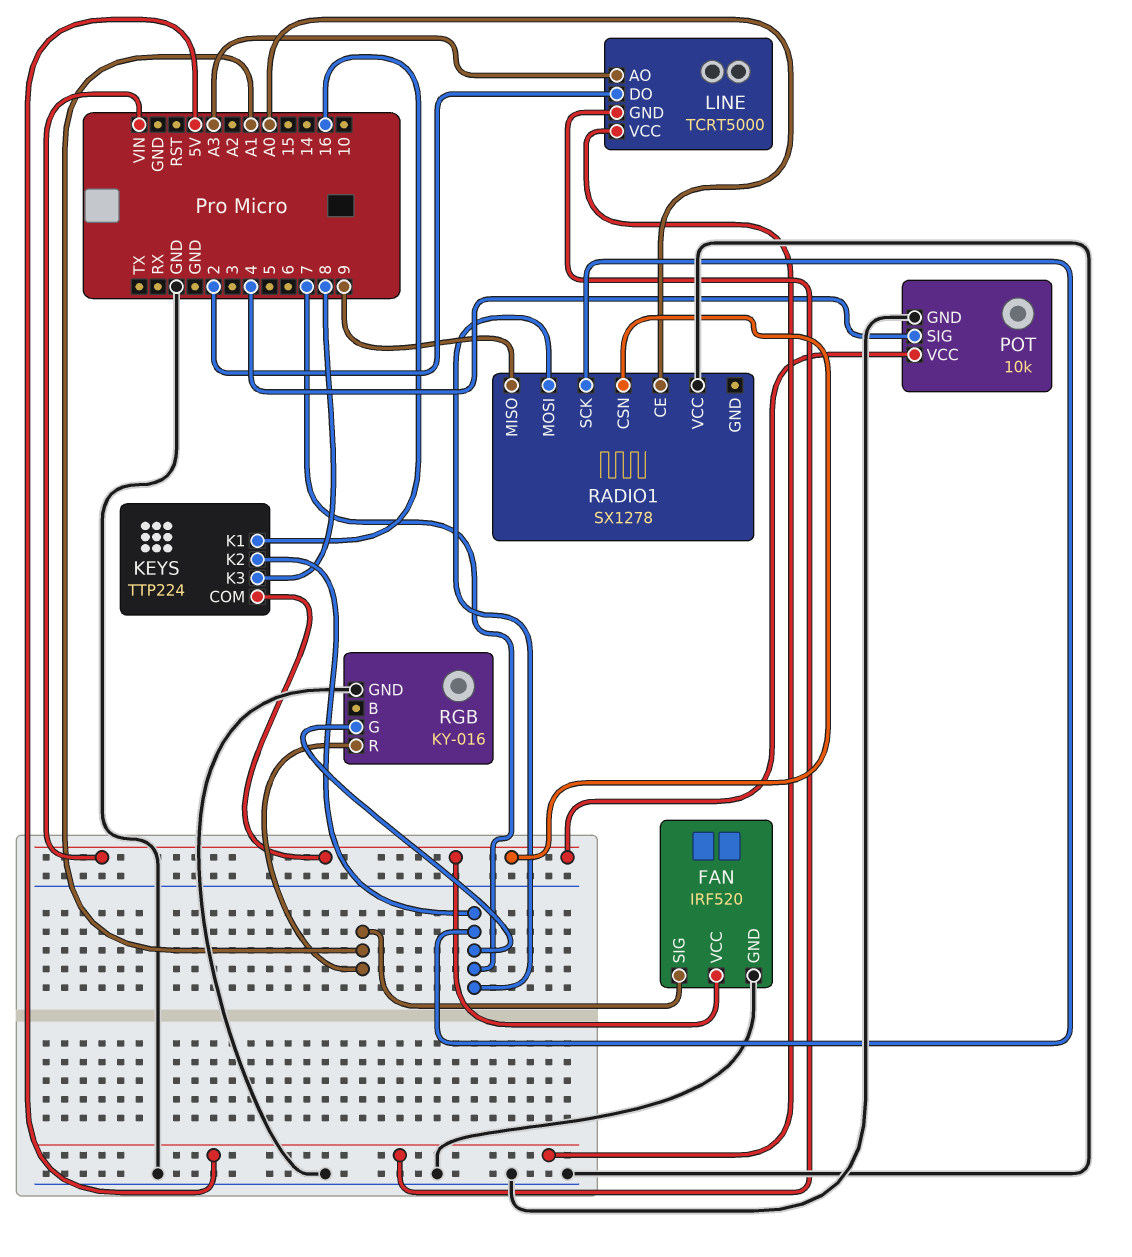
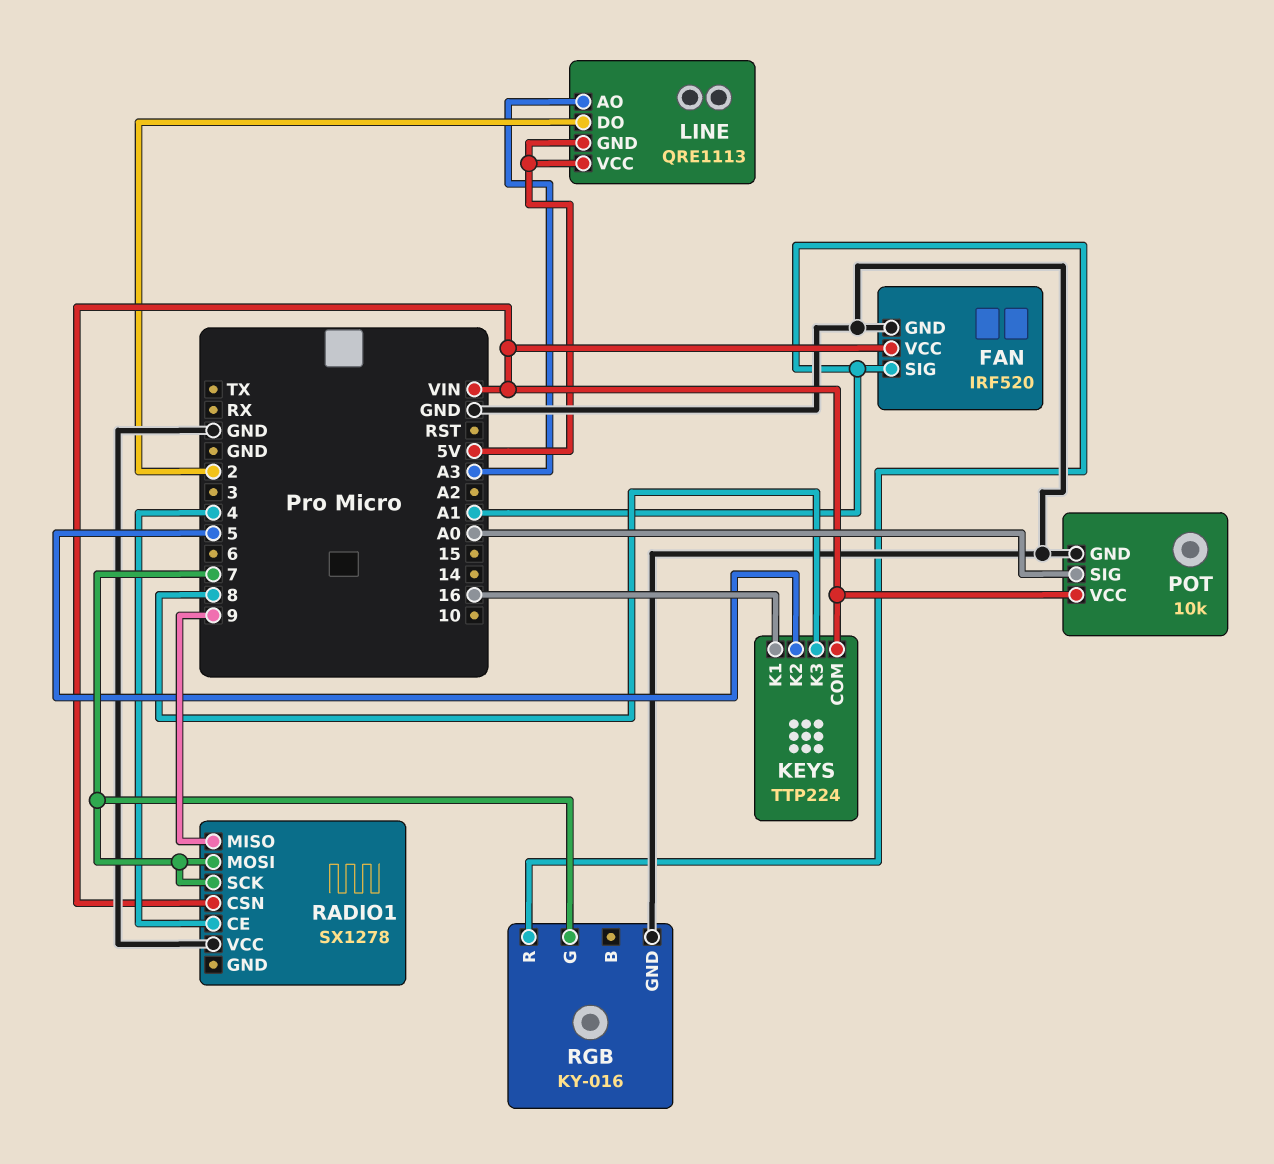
KEYS pin K2: 7 -> 5
LINE: TCRT5000 -> QRE1113
POT pin SIG: 4 -> A0
RADIO1 pin CE: A0 -> 4

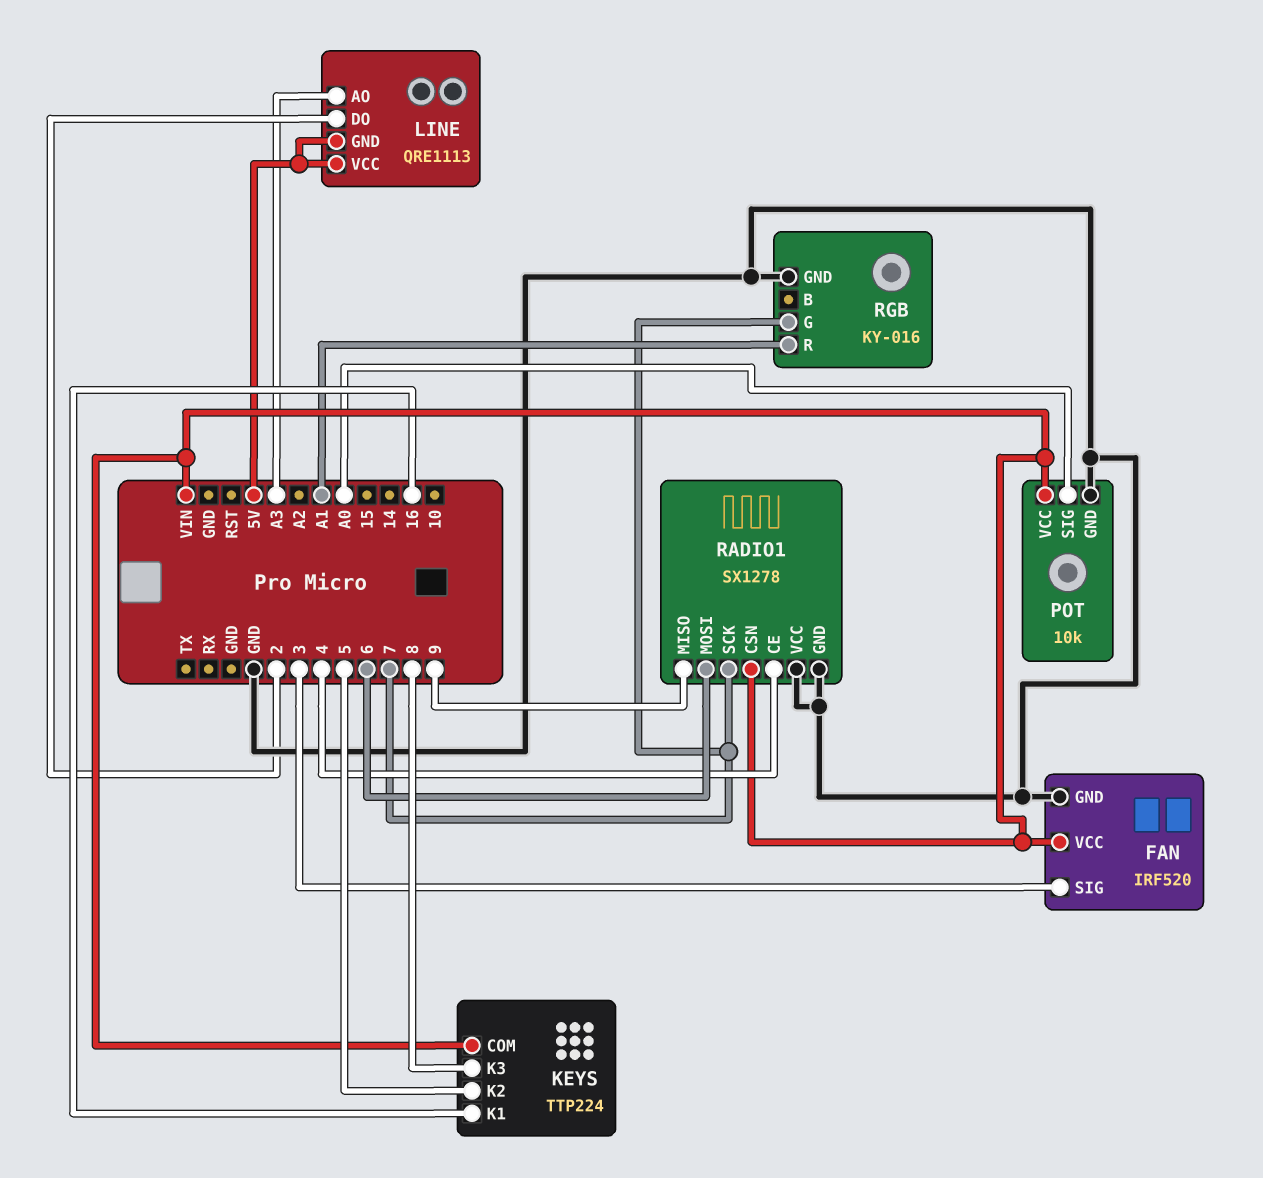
FAN pin SIG: A1 -> 3
RADIO1 pin GND: none -> GND
RADIO1 pin MOSI: 7 -> 6

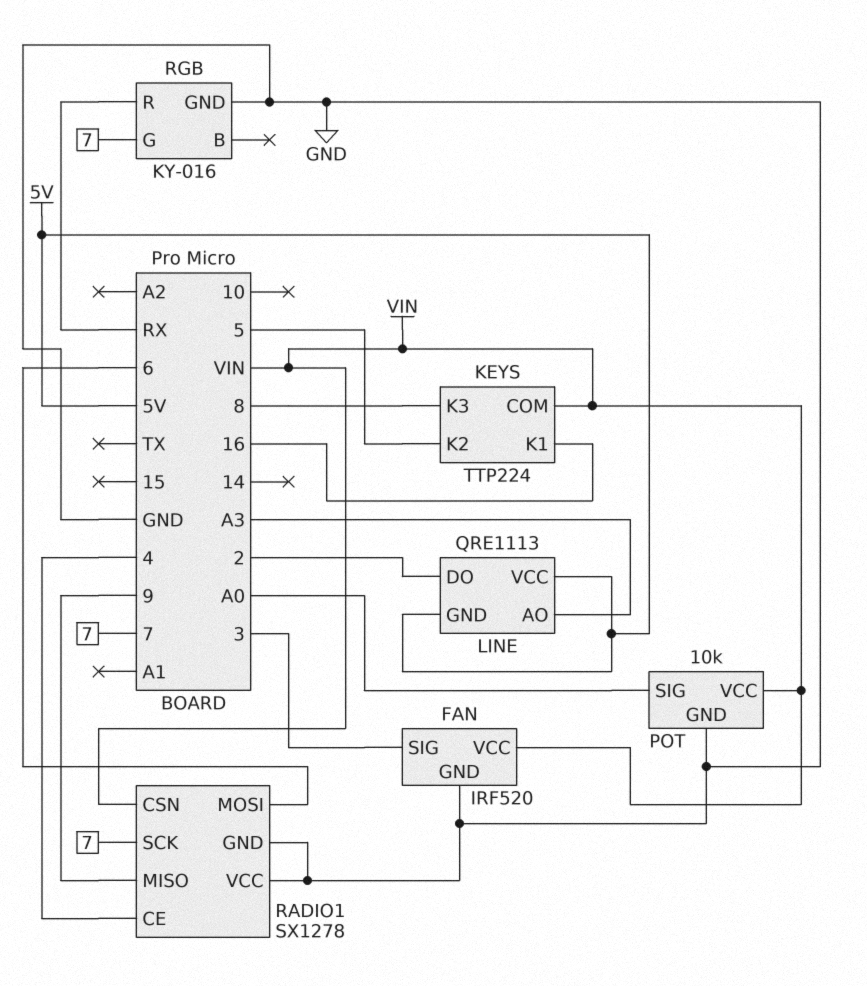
RGB pin R: A1 -> RX

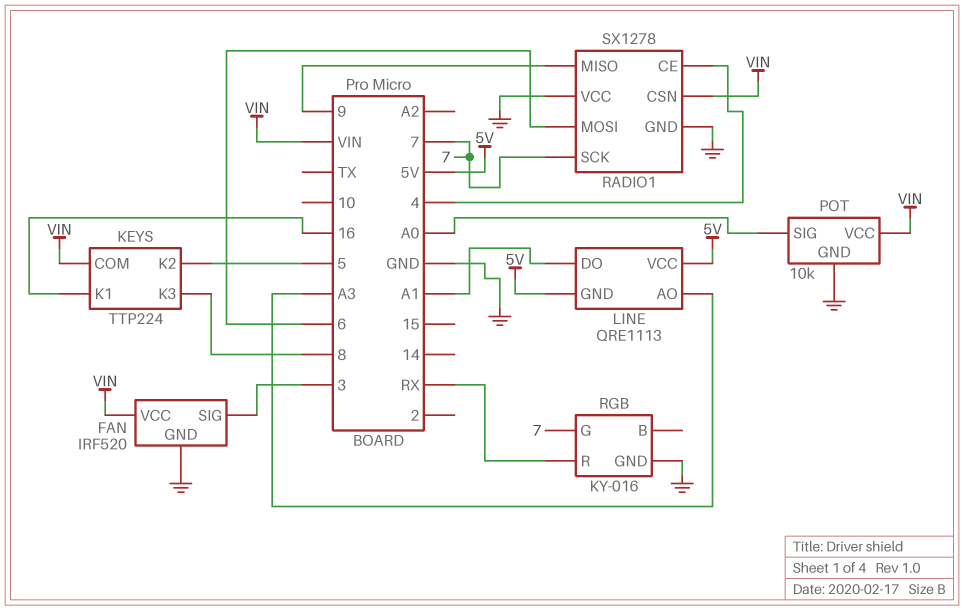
LINE pin DO: 2 -> A1

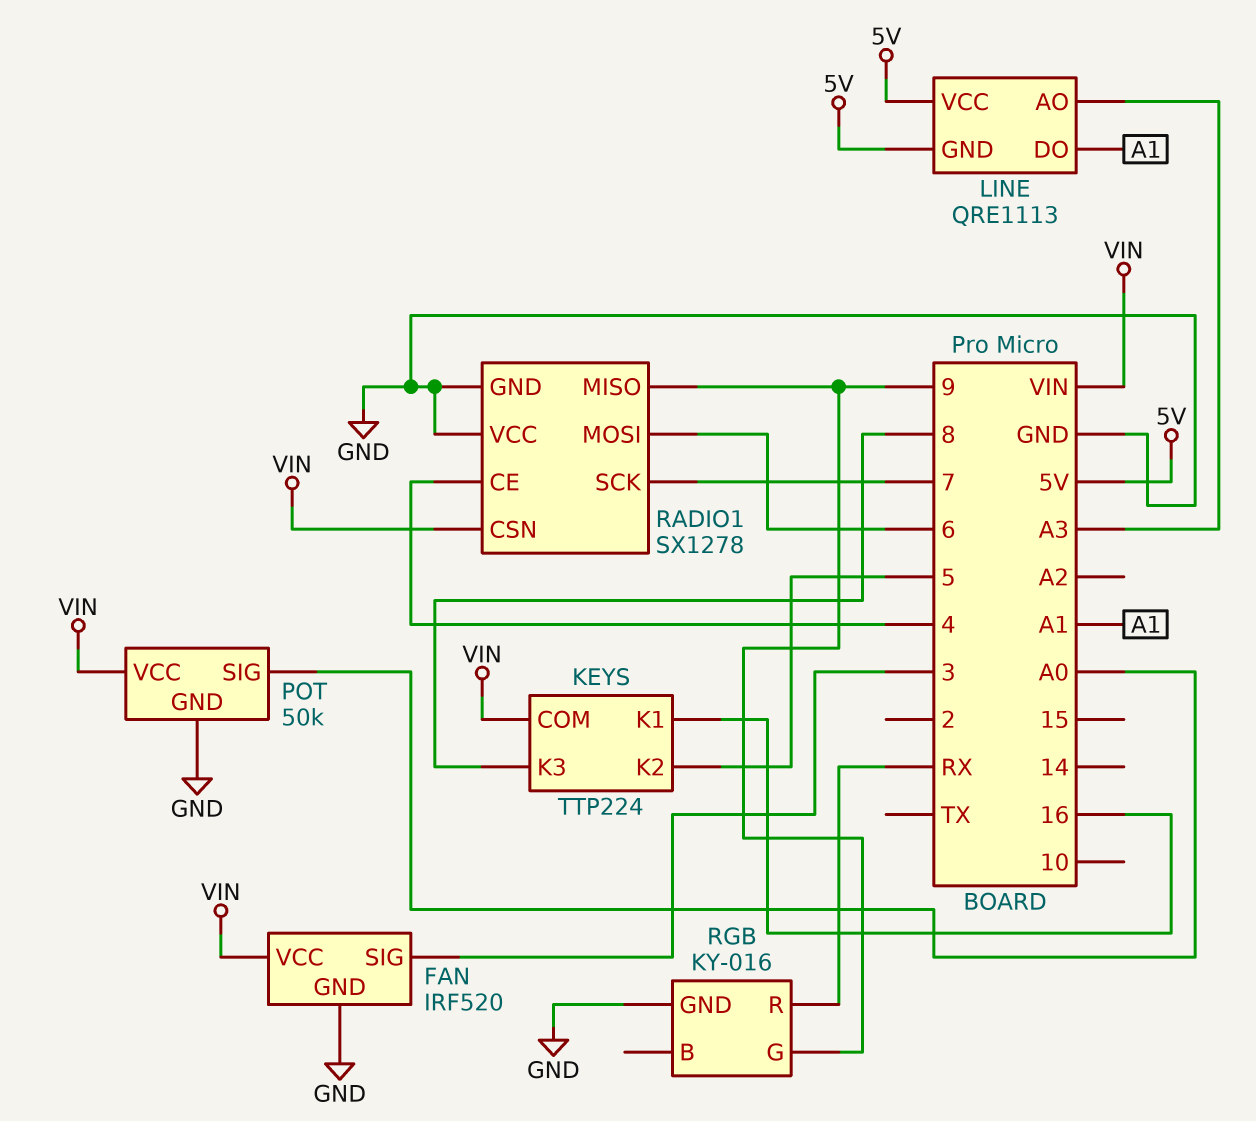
POT: 10k -> 50k
RGB pin G: 7 -> 9

